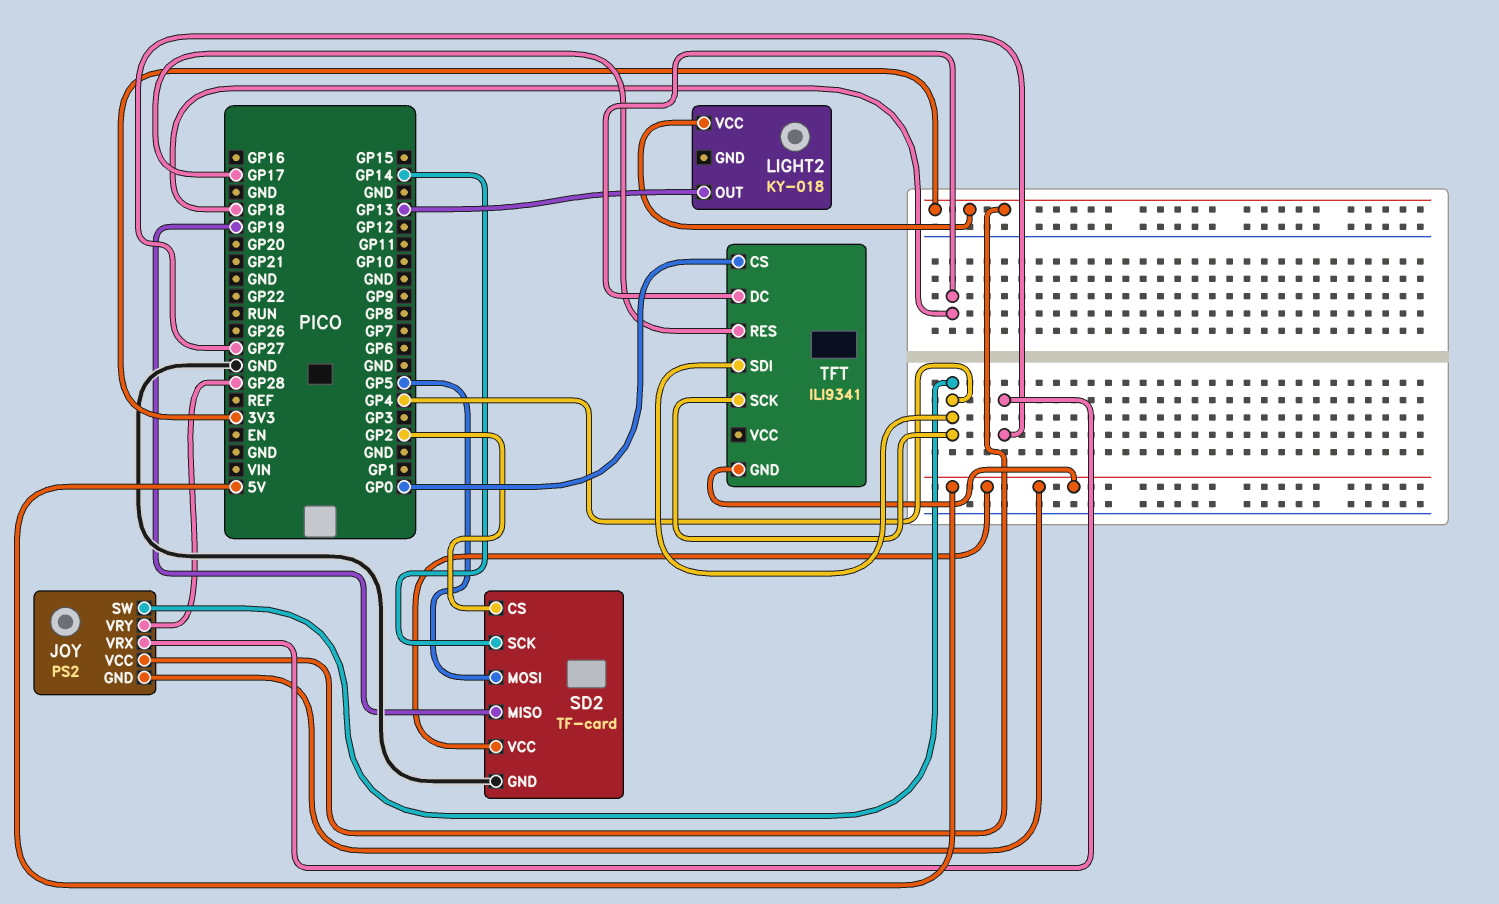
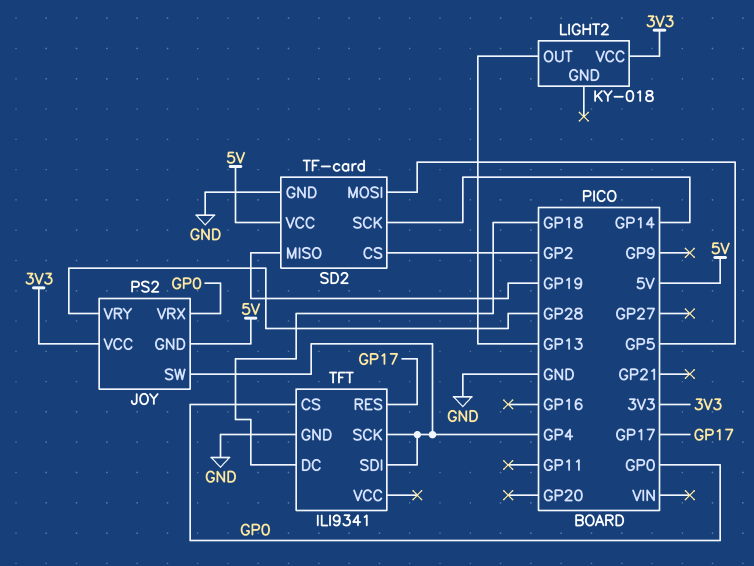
JOY pin VRX: GP27 -> GP0
TFT pin GND: 5V -> GND

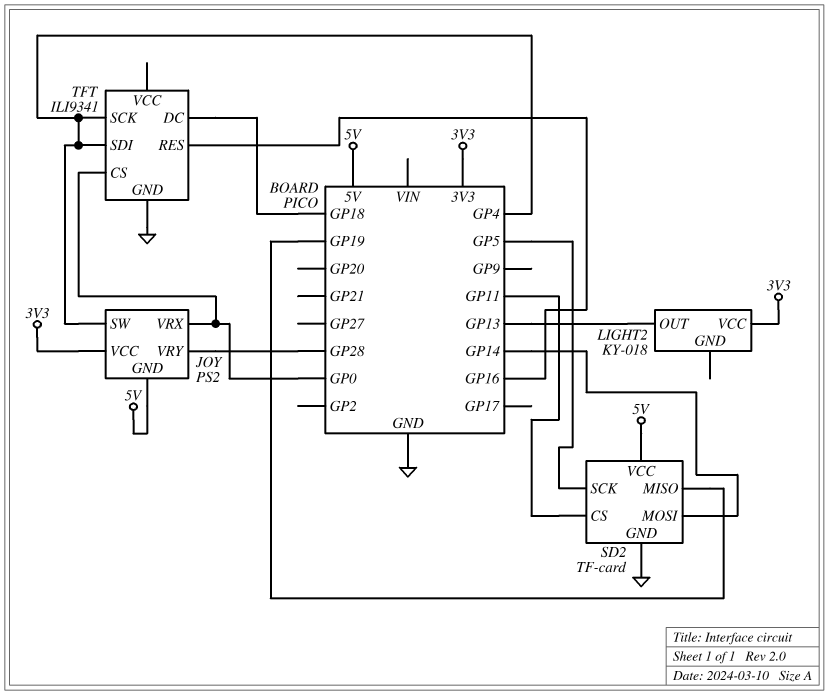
SD2 pin CS: GP2 -> GP11
SD2 pin MOSI: GP5 -> GP14
SD2 pin SCK: GP14 -> GP5
TFT pin RES: GP17 -> GP16

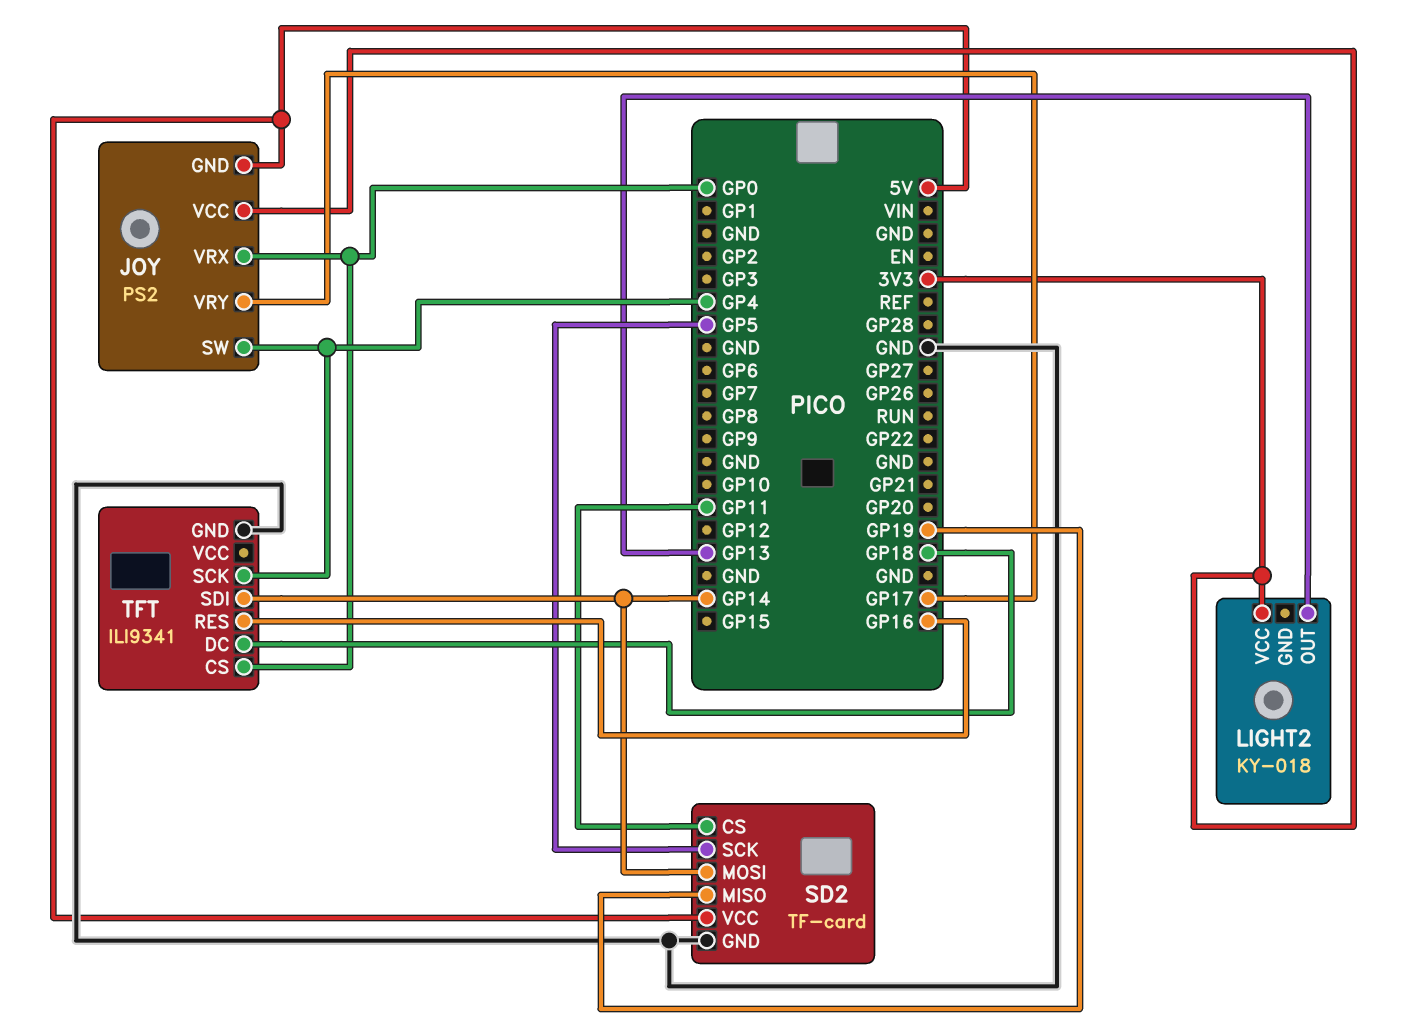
JOY pin VRY: GP28 -> GP17
TFT pin SDI: GP4 -> GP14

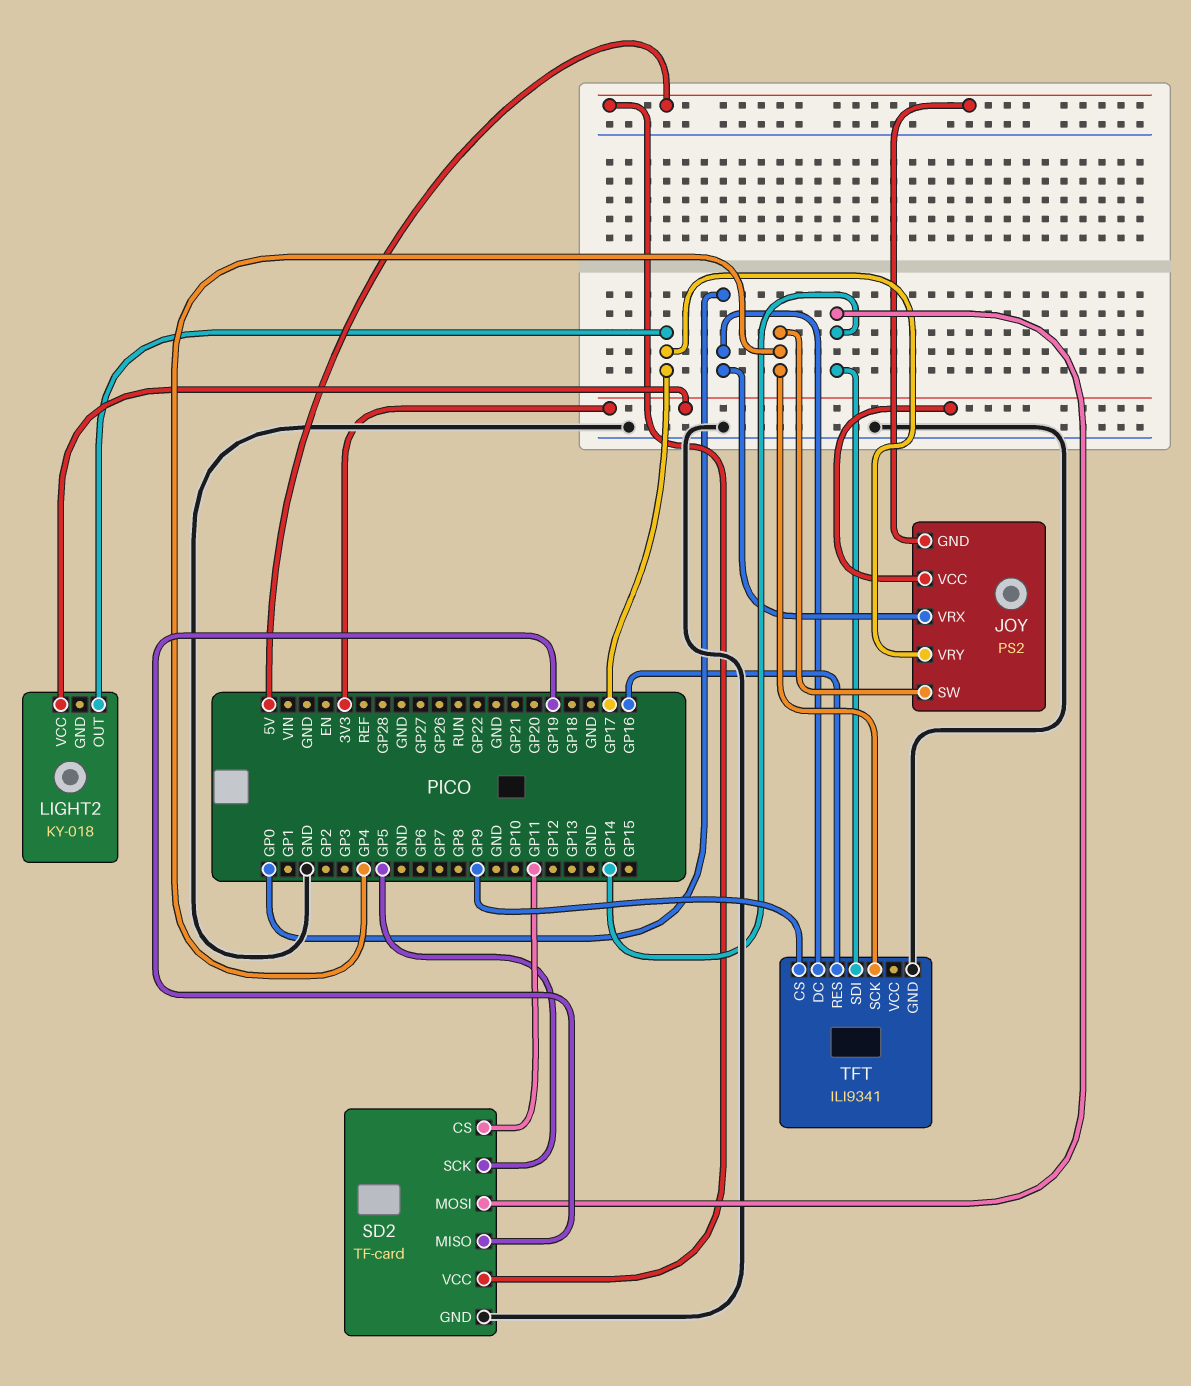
LIGHT2 pin OUT: GP13 -> GP17
TFT pin CS: GP0 -> GP9
TFT pin DC: GP18 -> GP0

